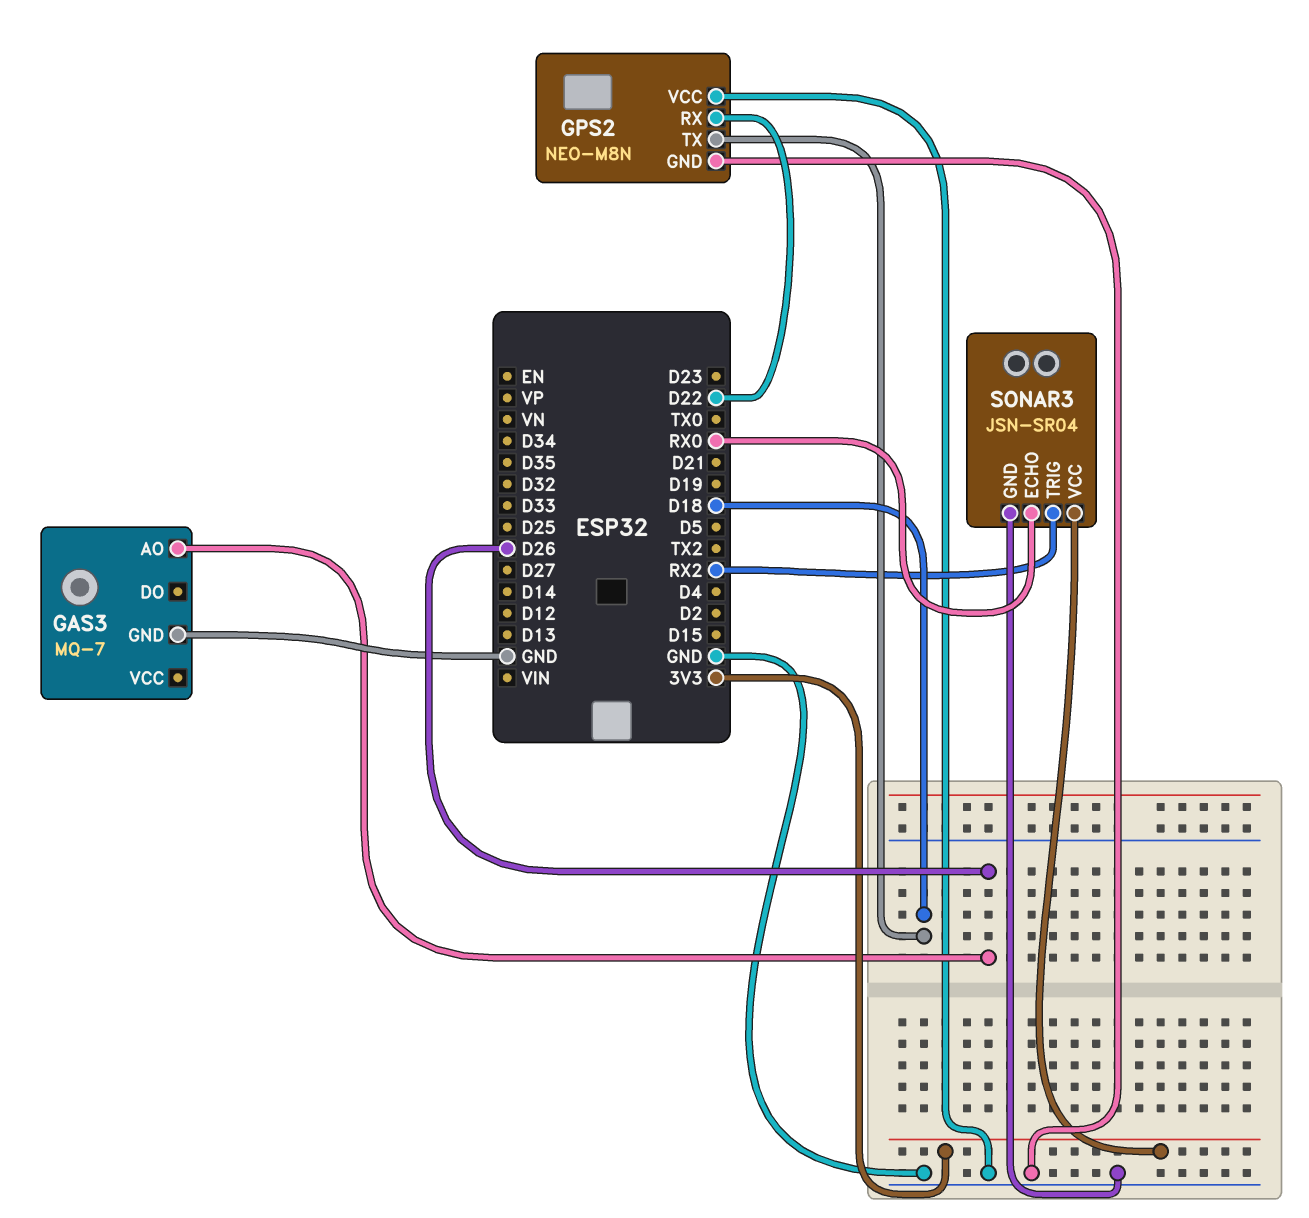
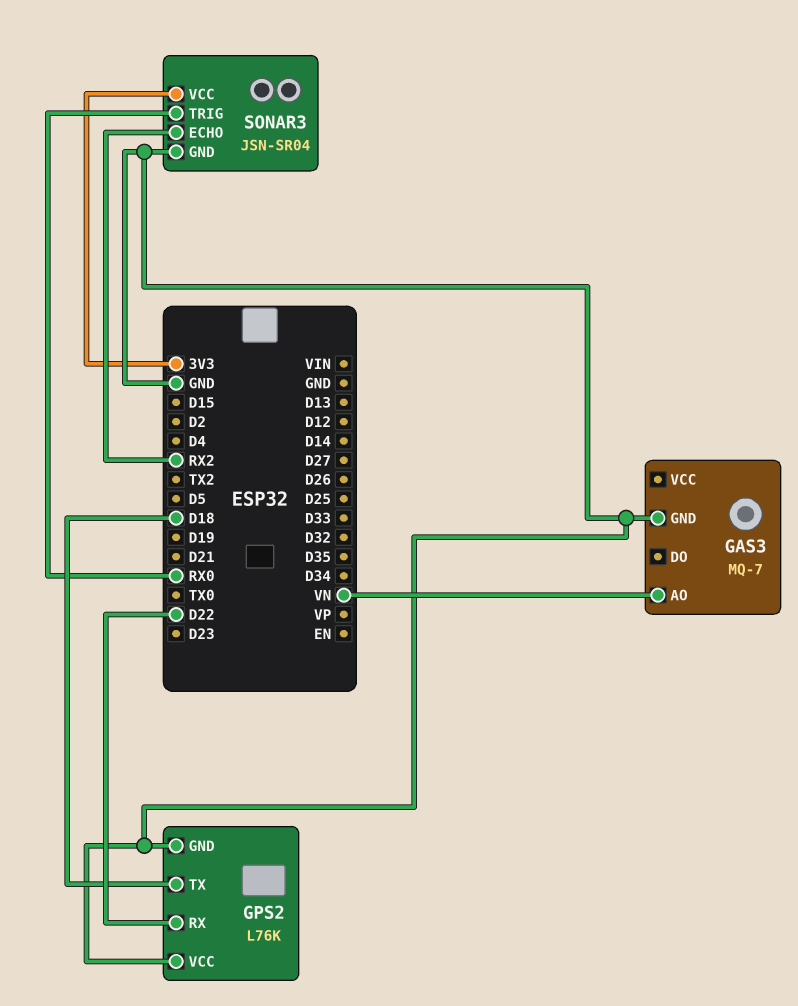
GAS3 pin AO: D26 -> VN
GPS2: NEO-M8N -> L76K
SONAR3 pin ECHO: RX0 -> RX2
SONAR3 pin TRIG: RX2 -> RX0

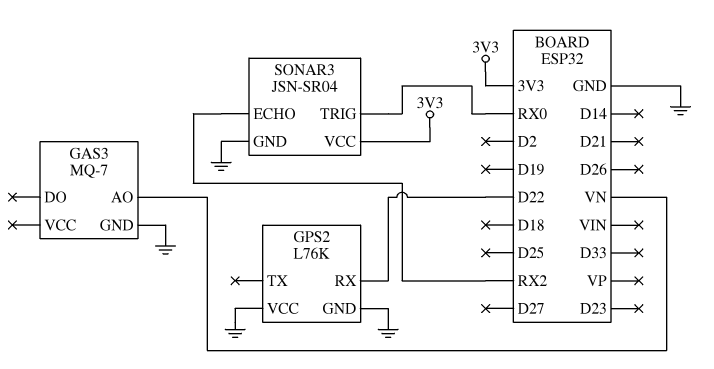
GPS2 pin TX: D18 -> none

